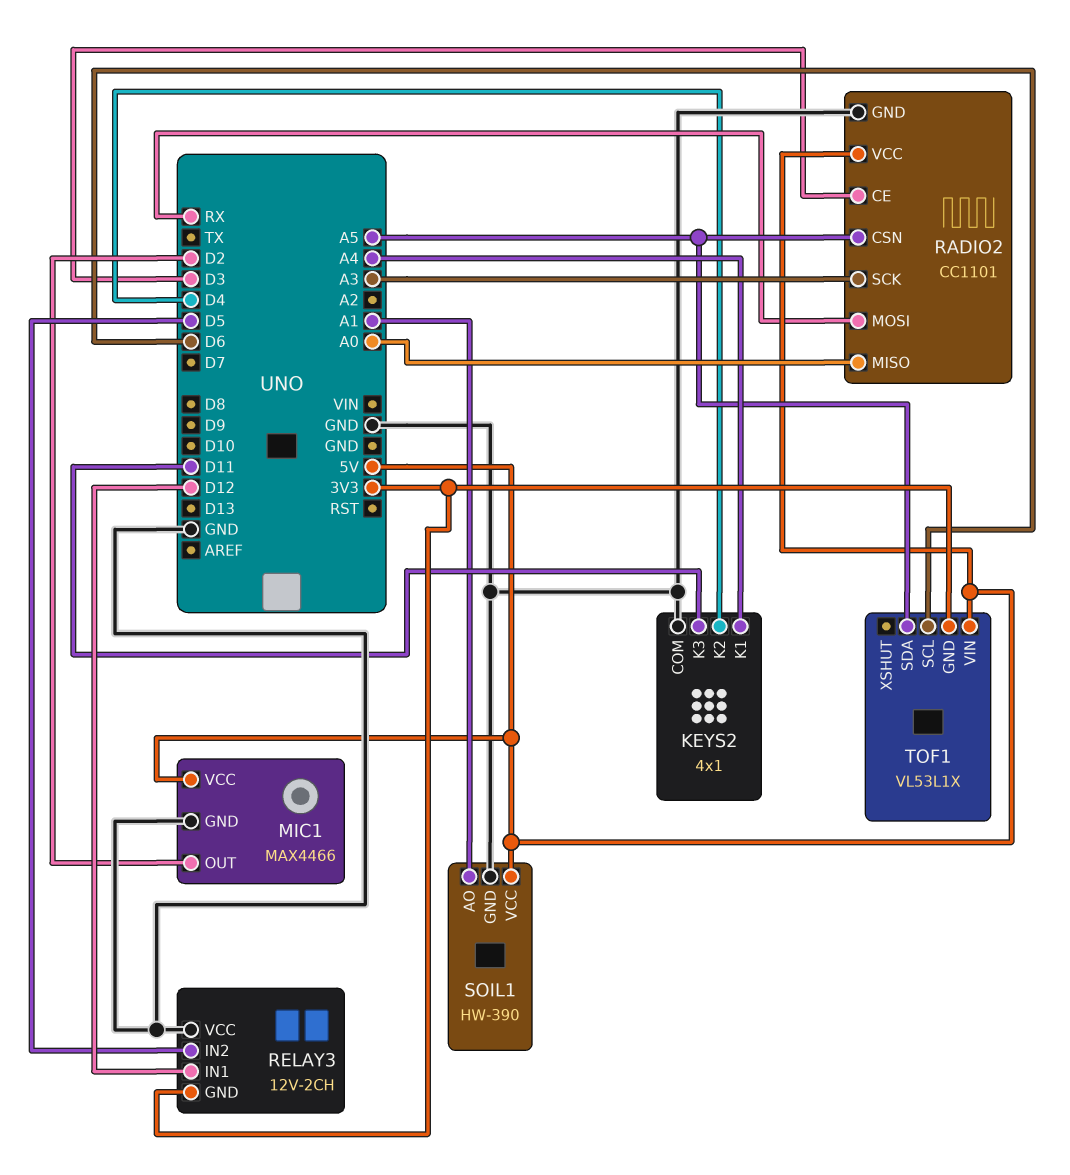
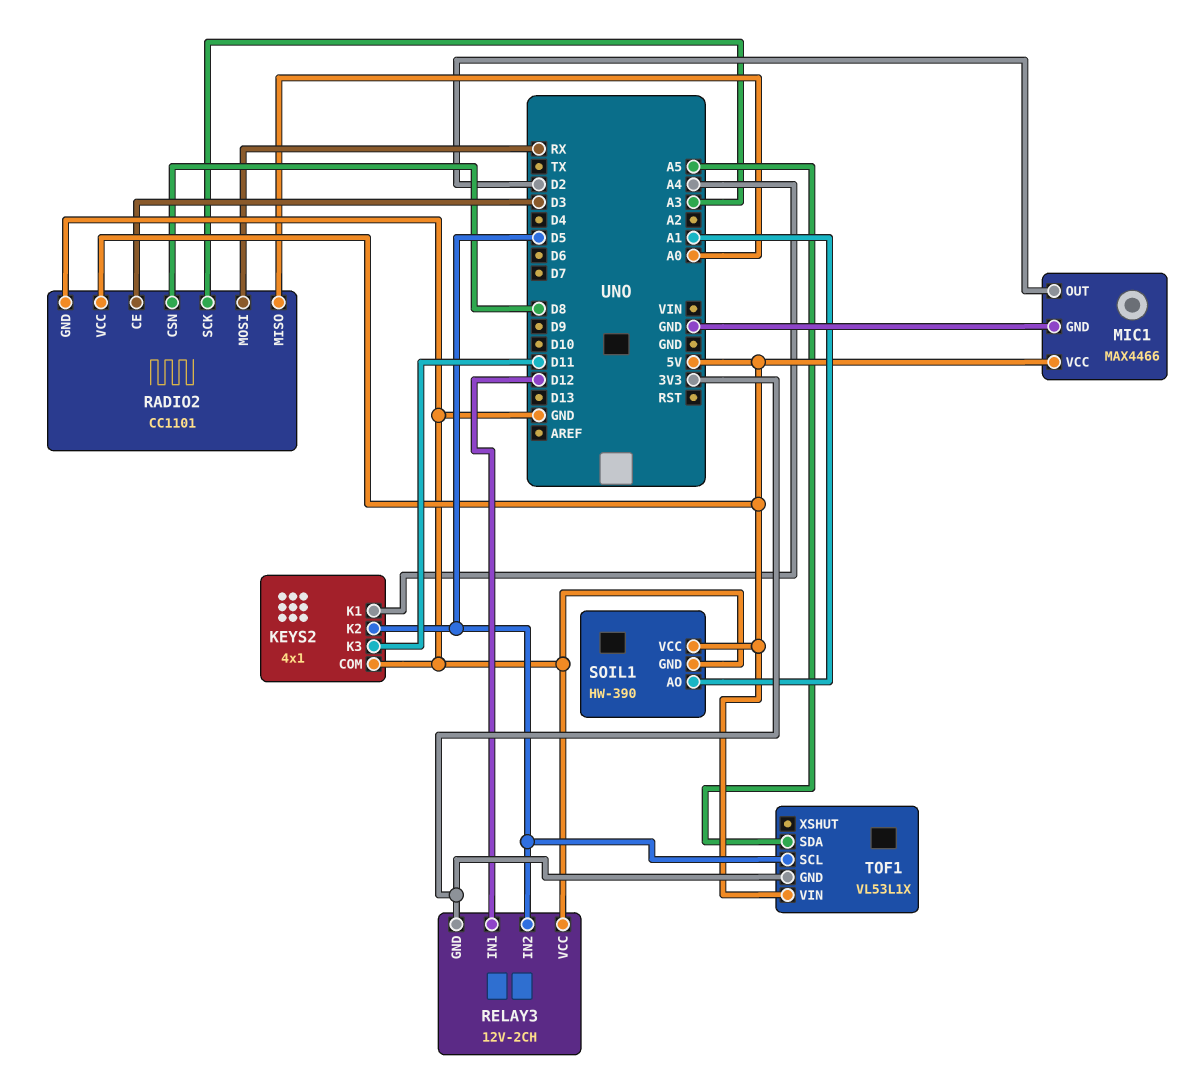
KEYS2 pin K2: D4 -> D5
RADIO2 pin CSN: A5 -> D8
TOF1 pin SCL: D6 -> D5

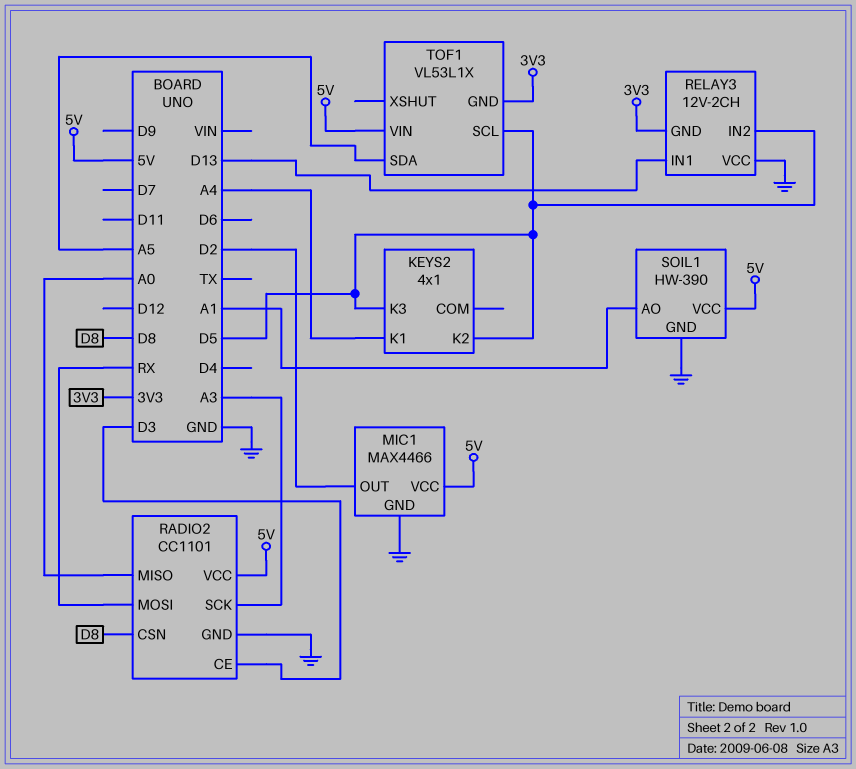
KEYS2 pin COM: GND -> none
KEYS2 pin K3: D11 -> D5
RELAY3 pin IN1: D12 -> D13

